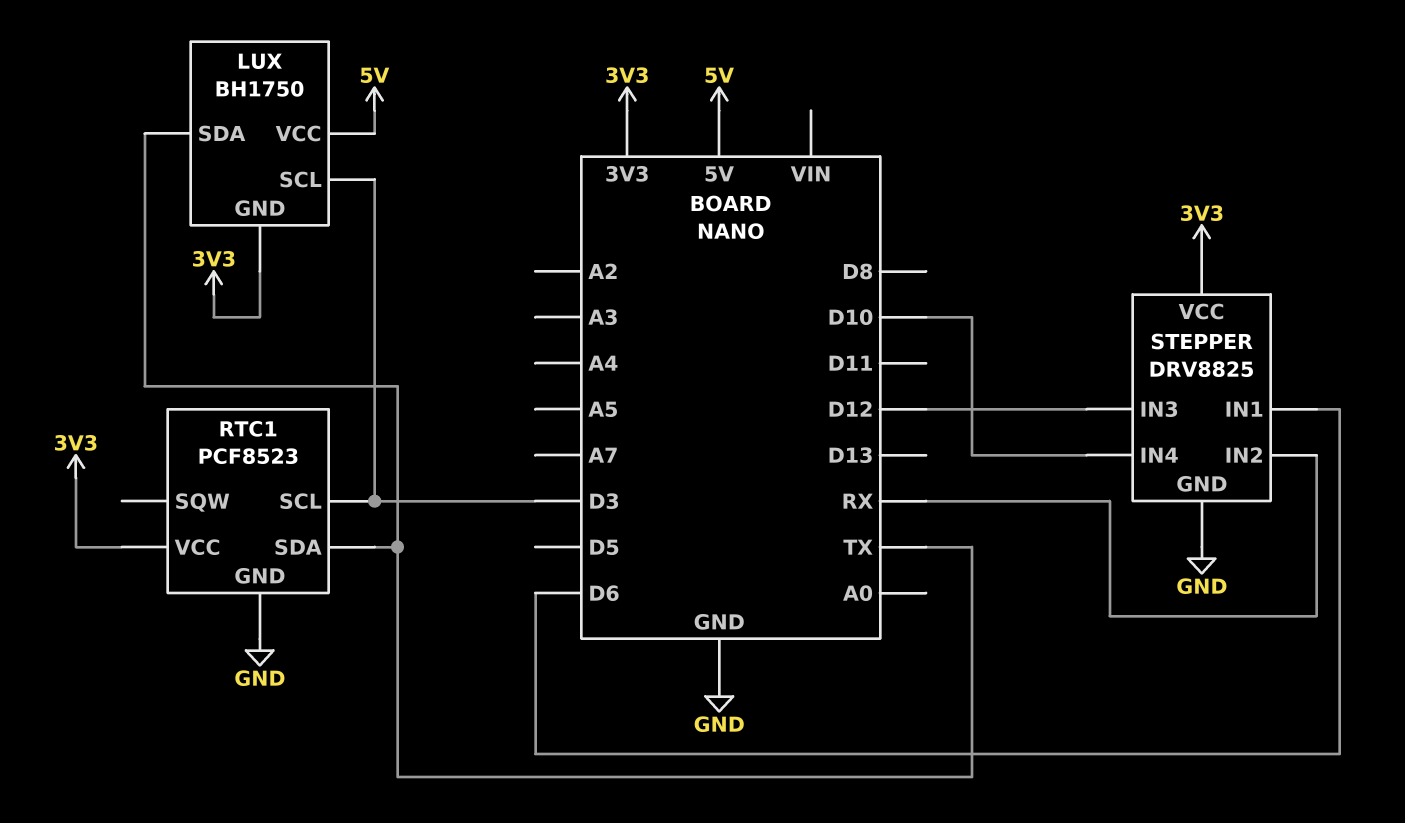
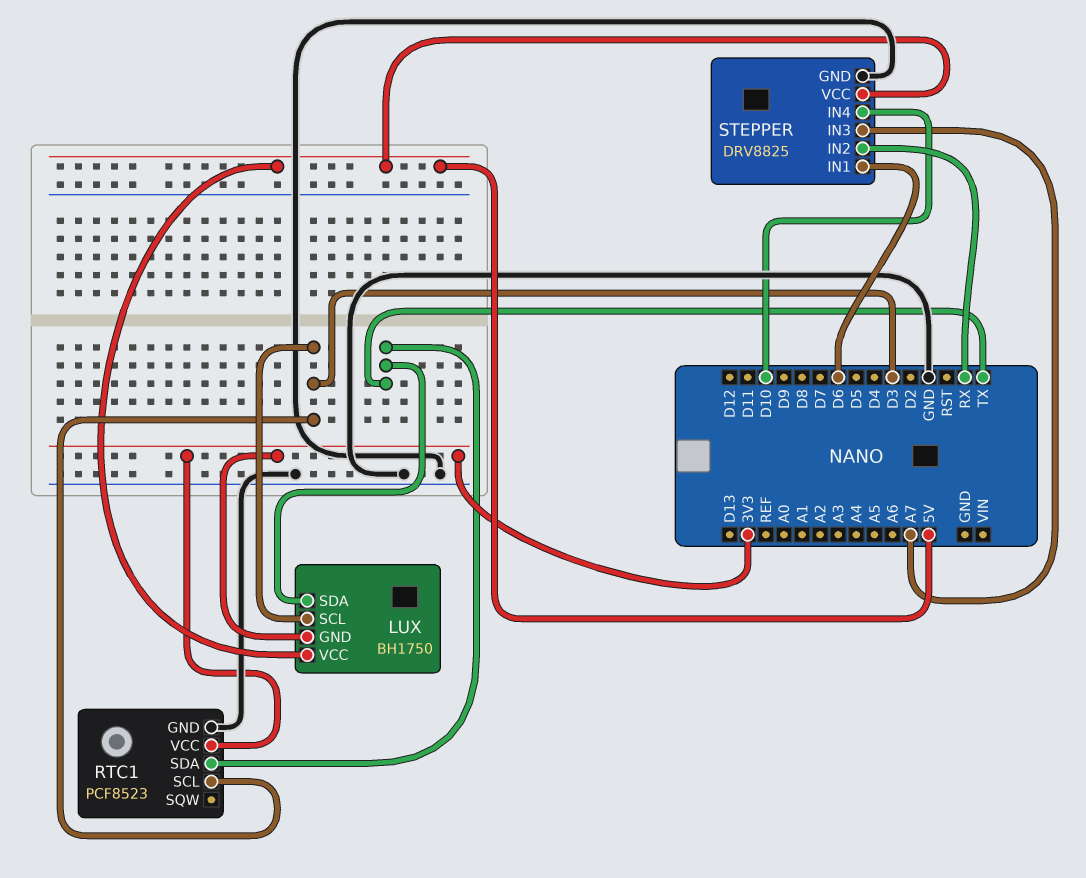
STEPPER pin IN3: D12 -> A7
STEPPER pin VCC: 3V3 -> 5V

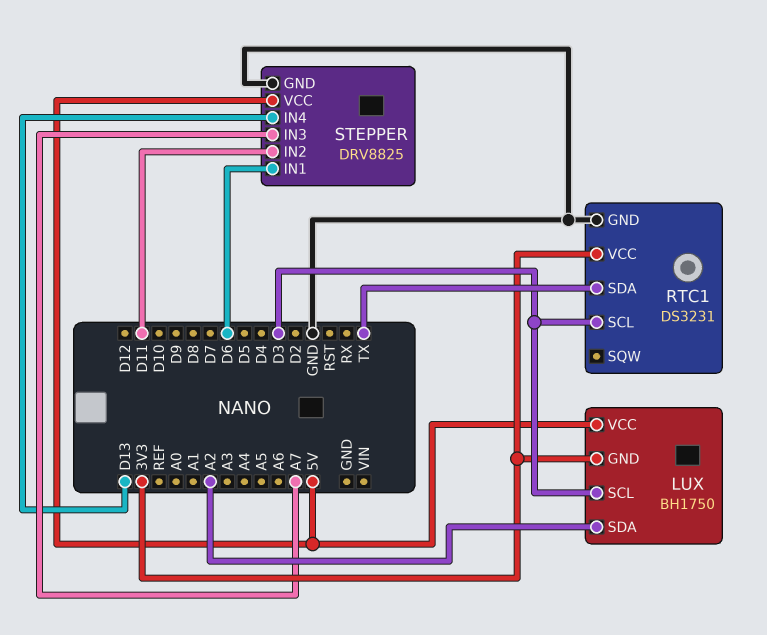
LUX pin SDA: TX -> A2
RTC1: PCF8523 -> DS3231
STEPPER pin IN2: RX -> D11
STEPPER pin IN4: D10 -> D13

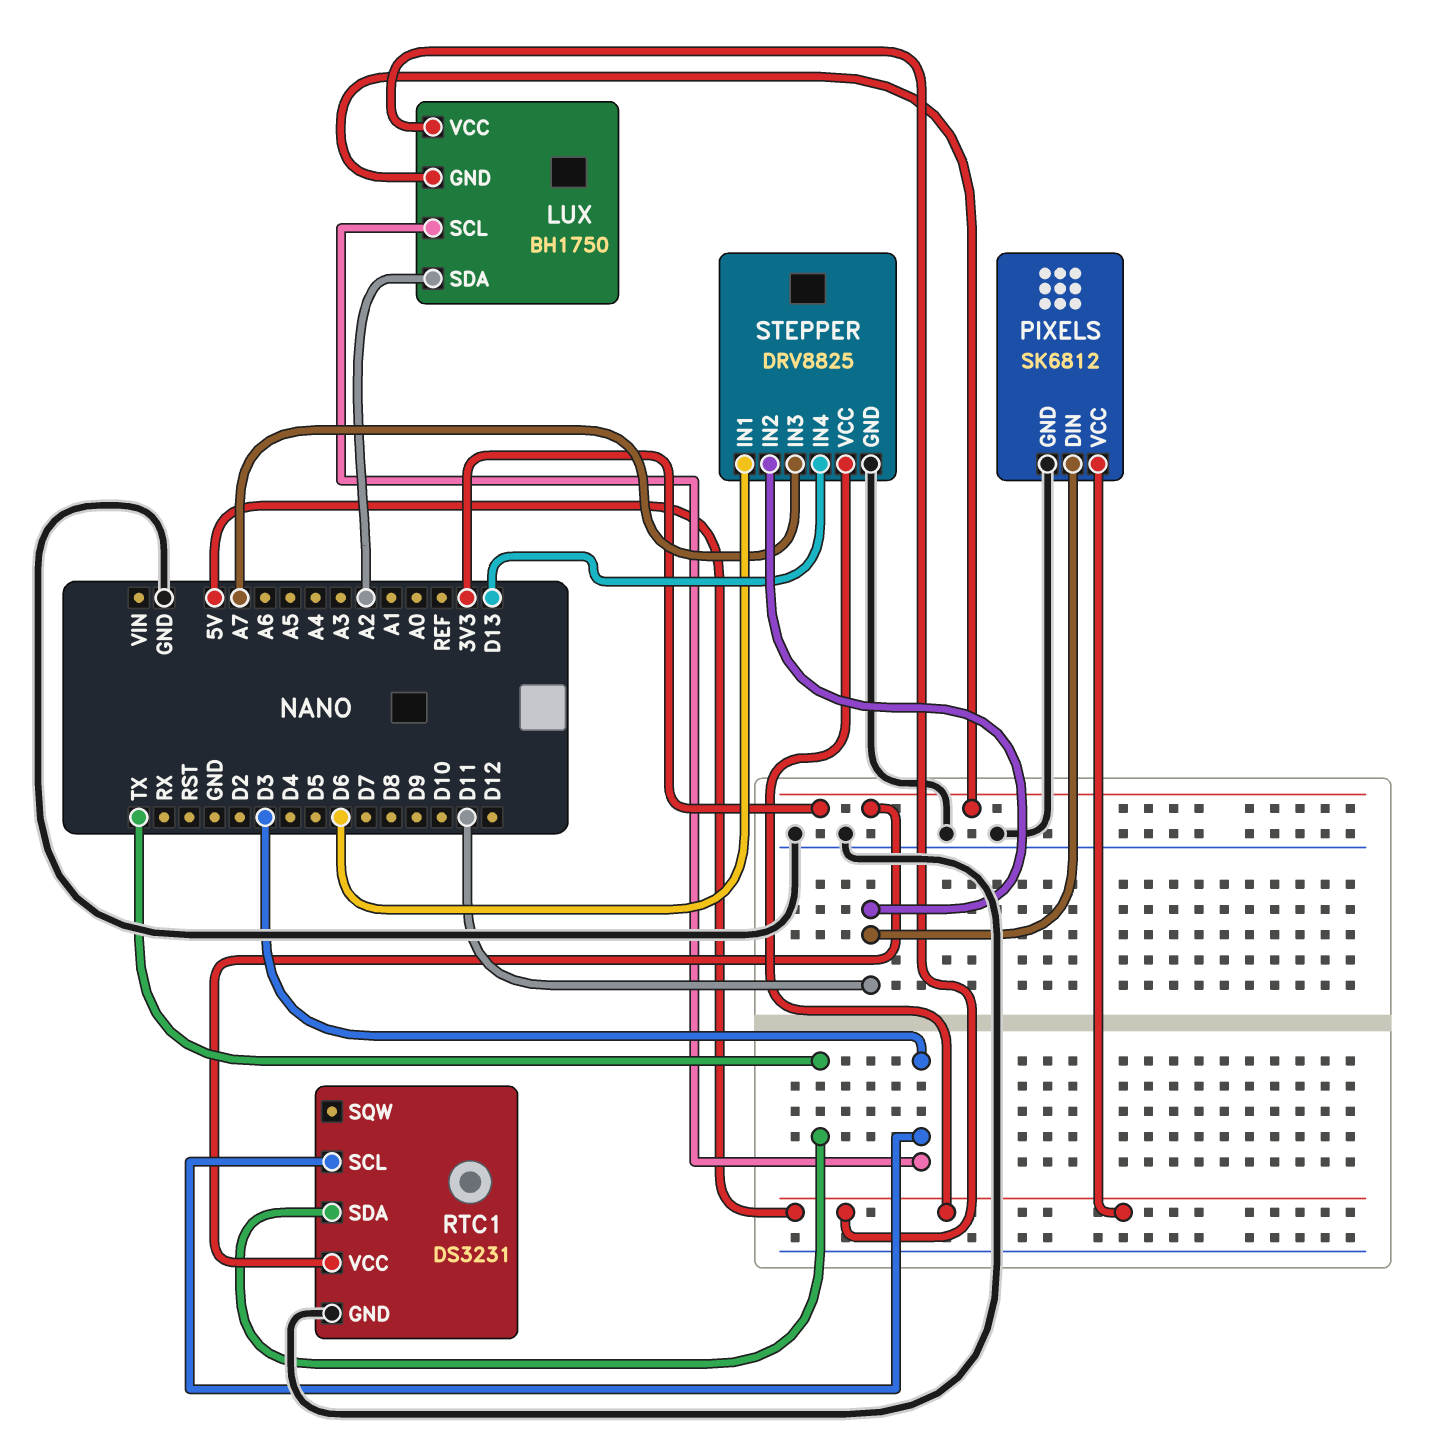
PIXELS: none -> SK6812
PIXELS pin DIN: none -> D11
PIXELS pin GND: none -> GND
PIXELS pin VCC: none -> 5V

